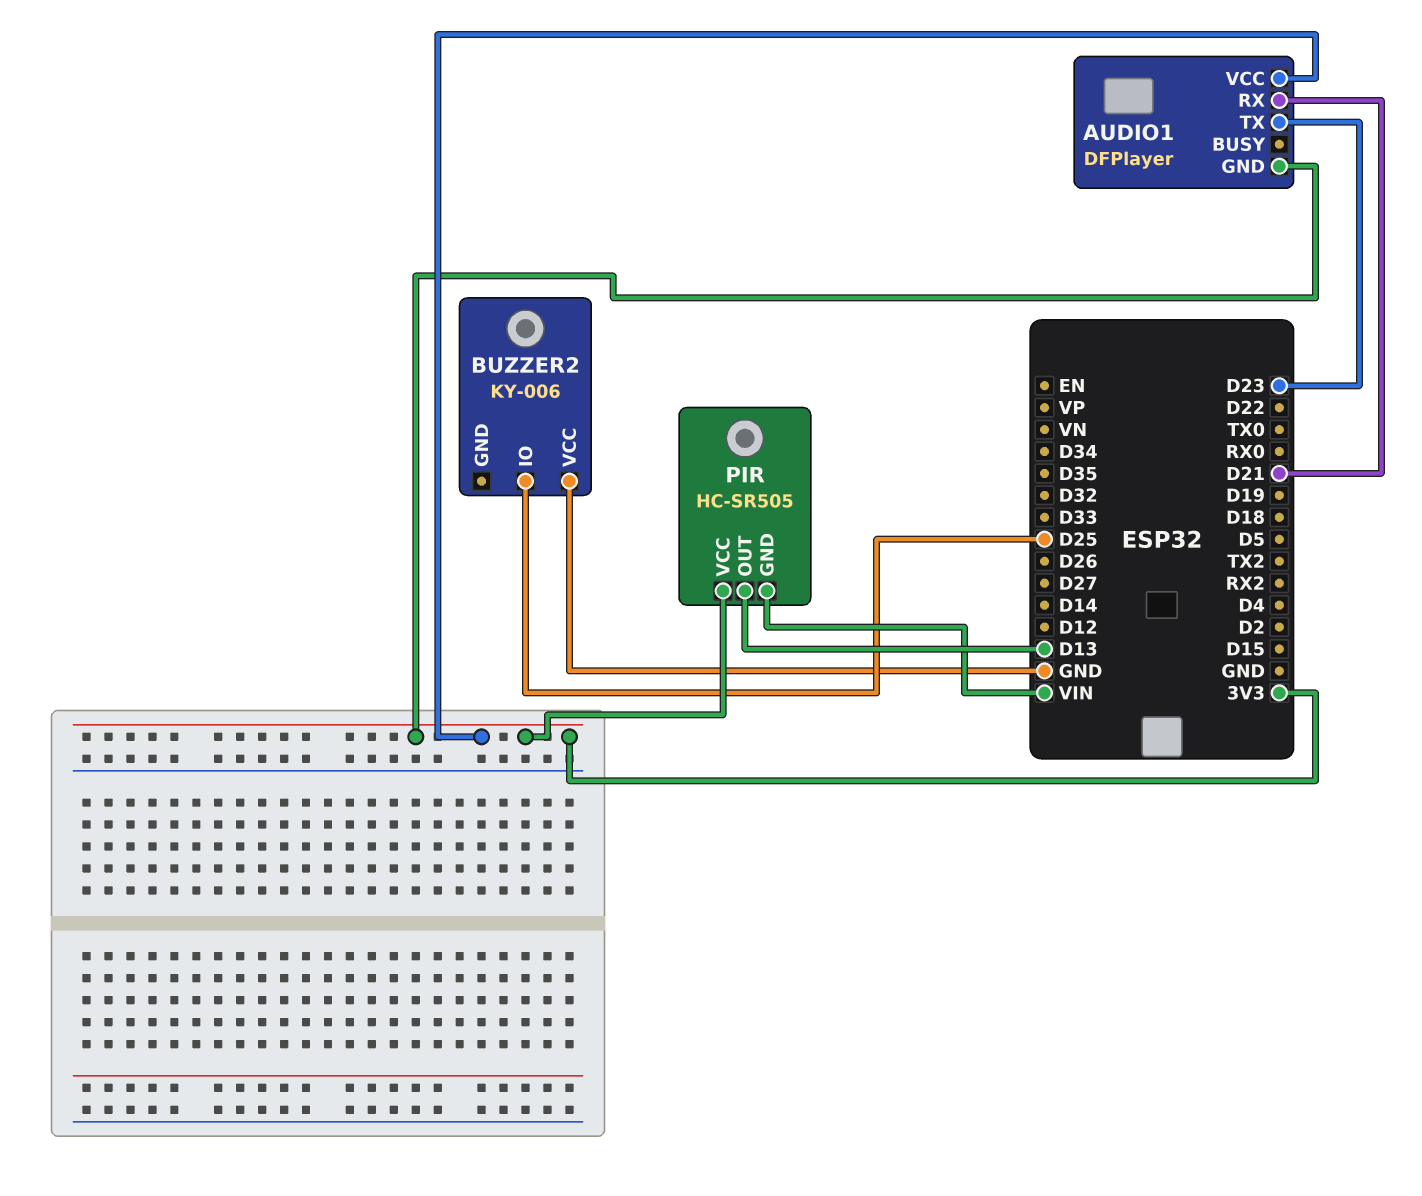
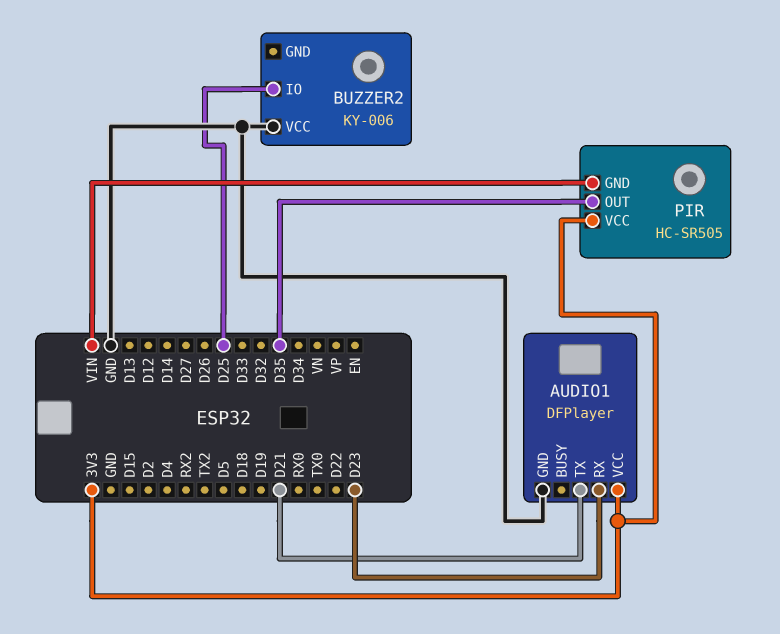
AUDIO1 pin GND: 3V3 -> GND
AUDIO1 pin RX: D21 -> D23
AUDIO1 pin TX: D23 -> D21
PIR pin OUT: D13 -> D35

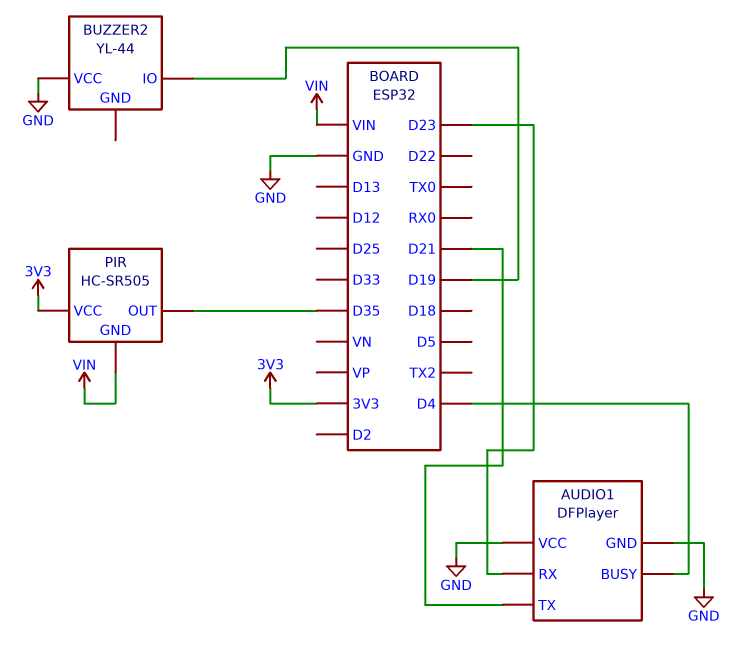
AUDIO1 pin BUSY: none -> D4
AUDIO1 pin VCC: 3V3 -> GND
BUZZER2: KY-006 -> YL-44
BUZZER2 pin IO: D25 -> D19

